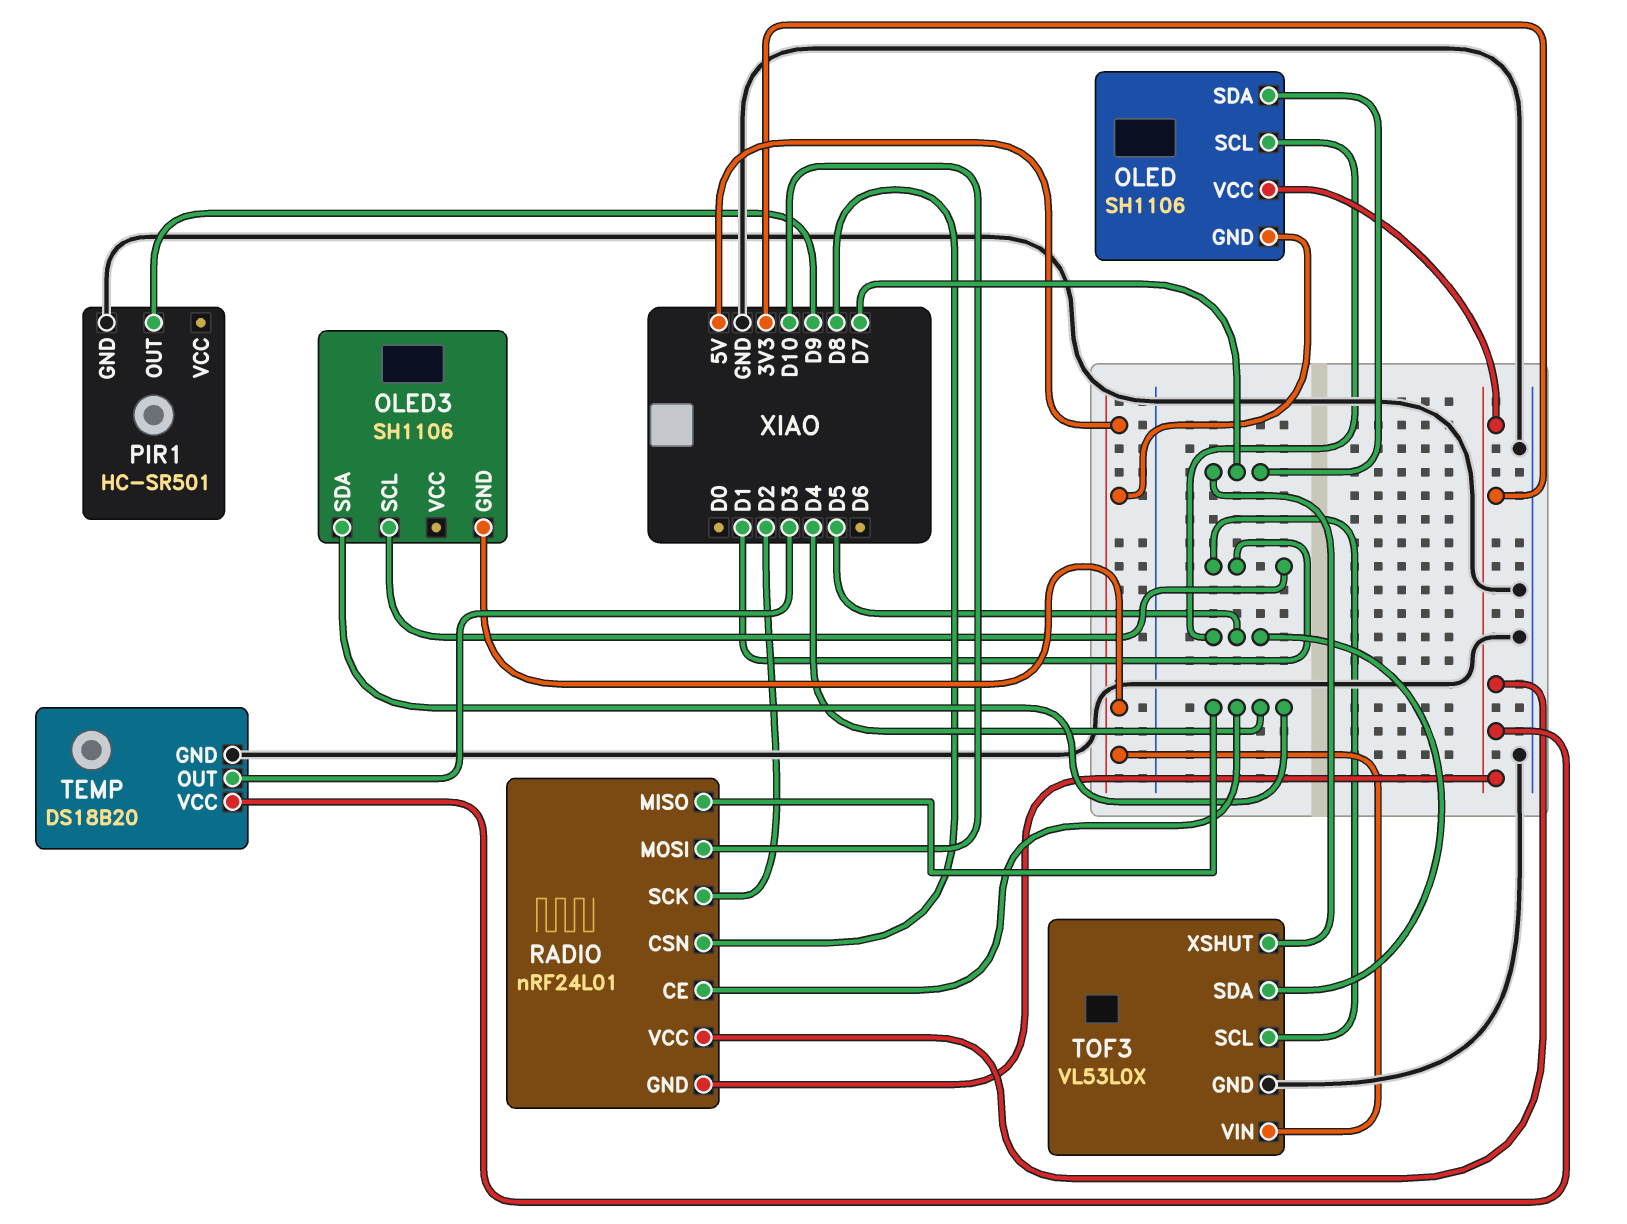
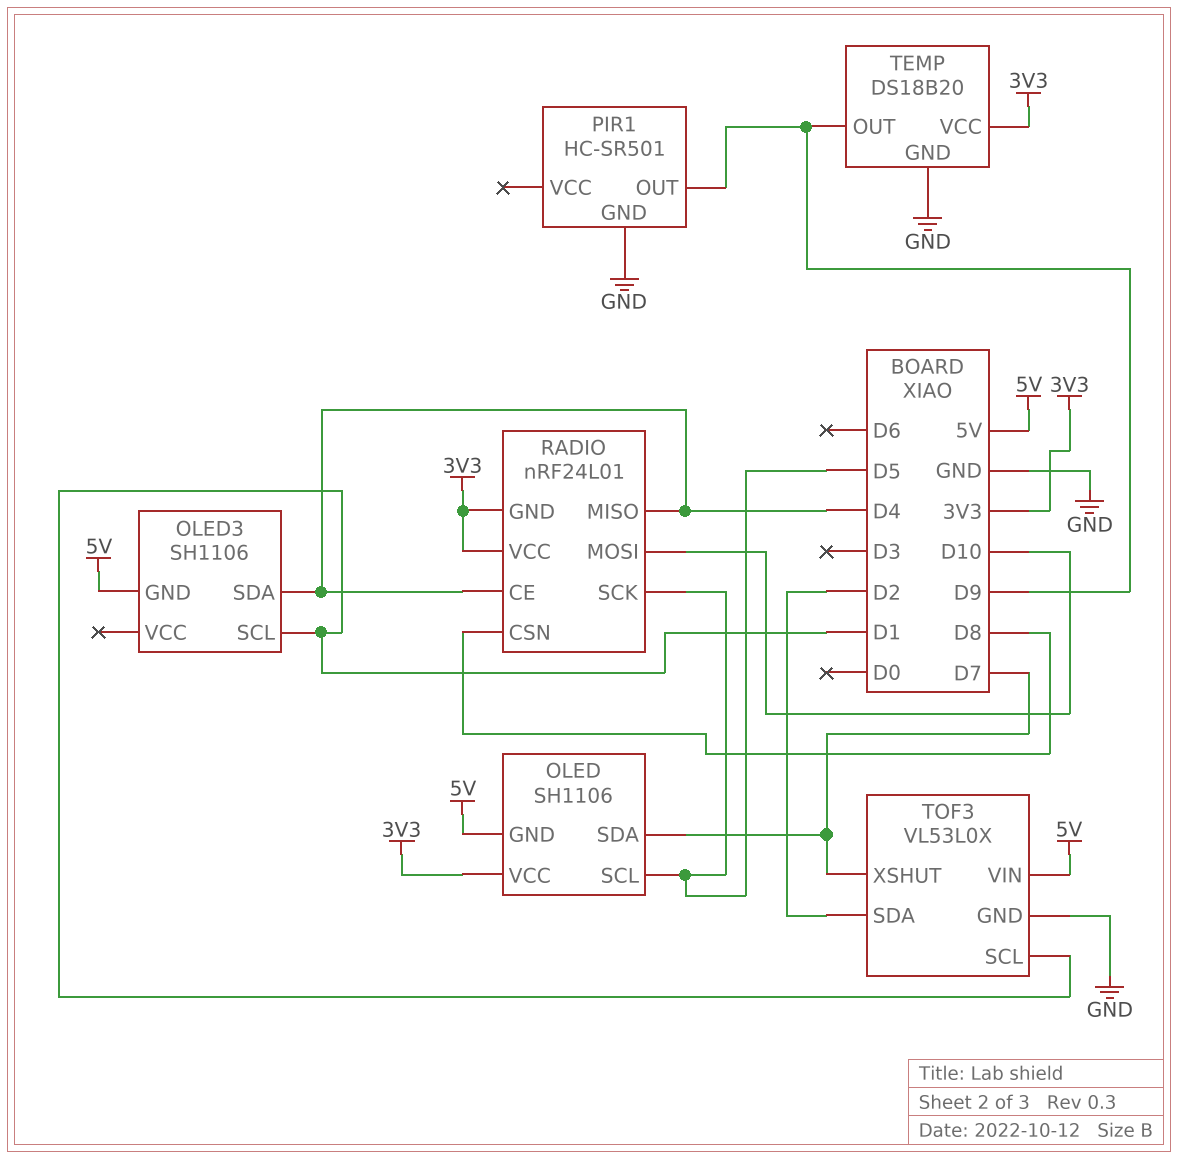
RADIO pin SCK: D2 -> D5
TEMP pin OUT: D3 -> D9
TOF3 pin SDA: D5 -> D2

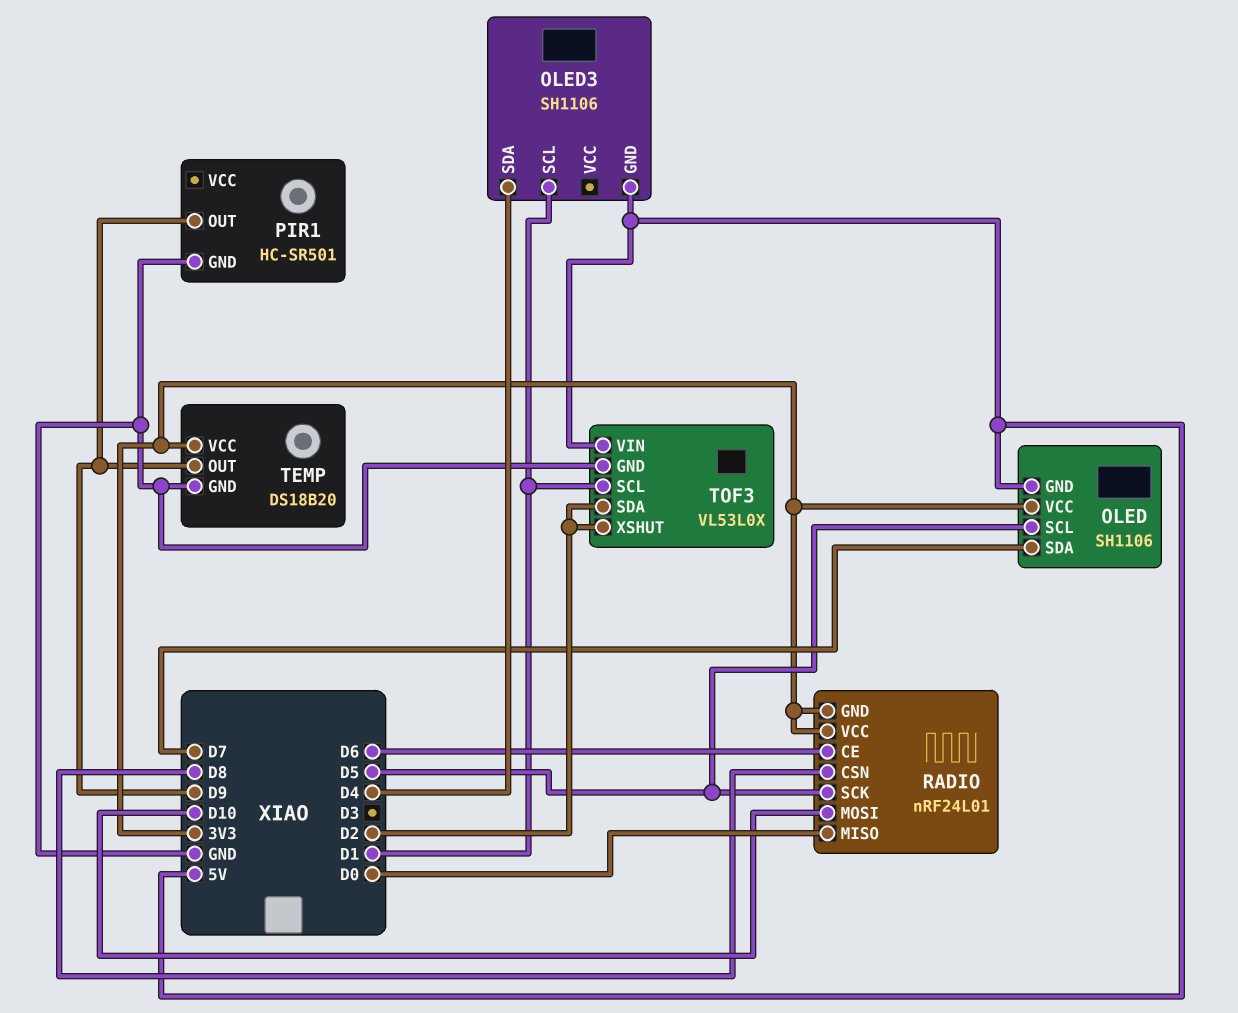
RADIO pin CE: D4 -> D6
RADIO pin MISO: D4 -> D0
TOF3 pin XSHUT: D7 -> D2

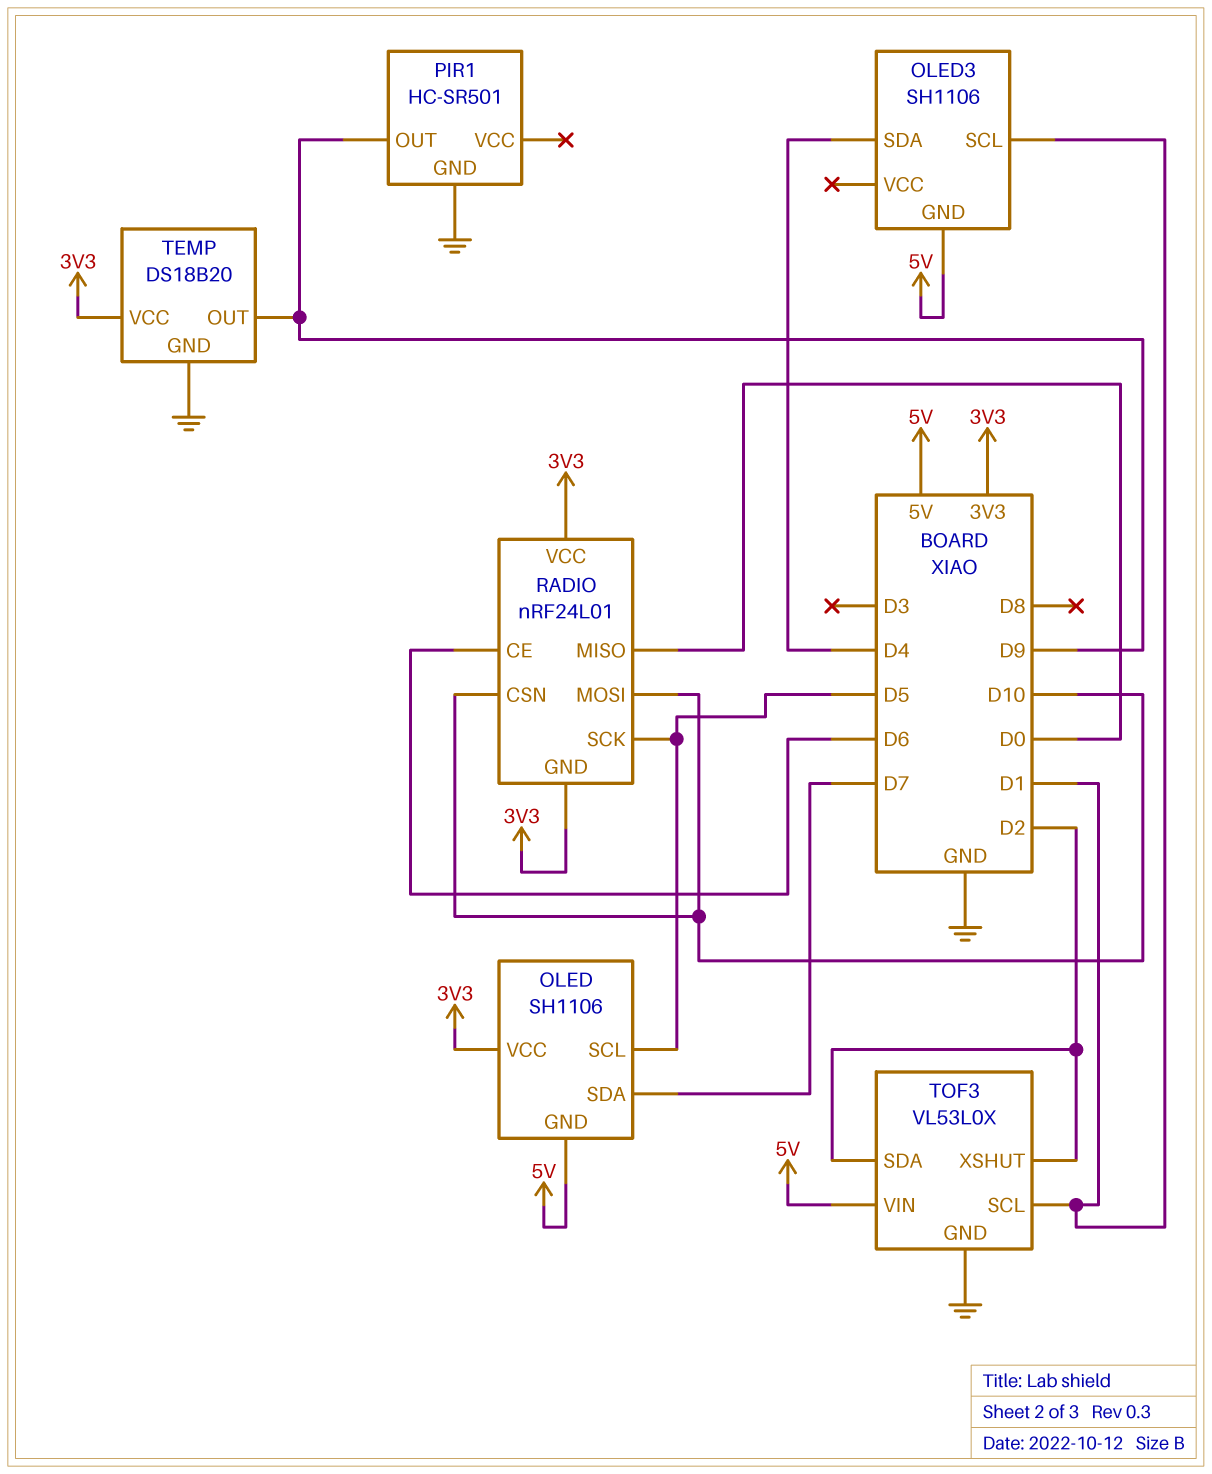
RADIO pin CSN: D8 -> D10

